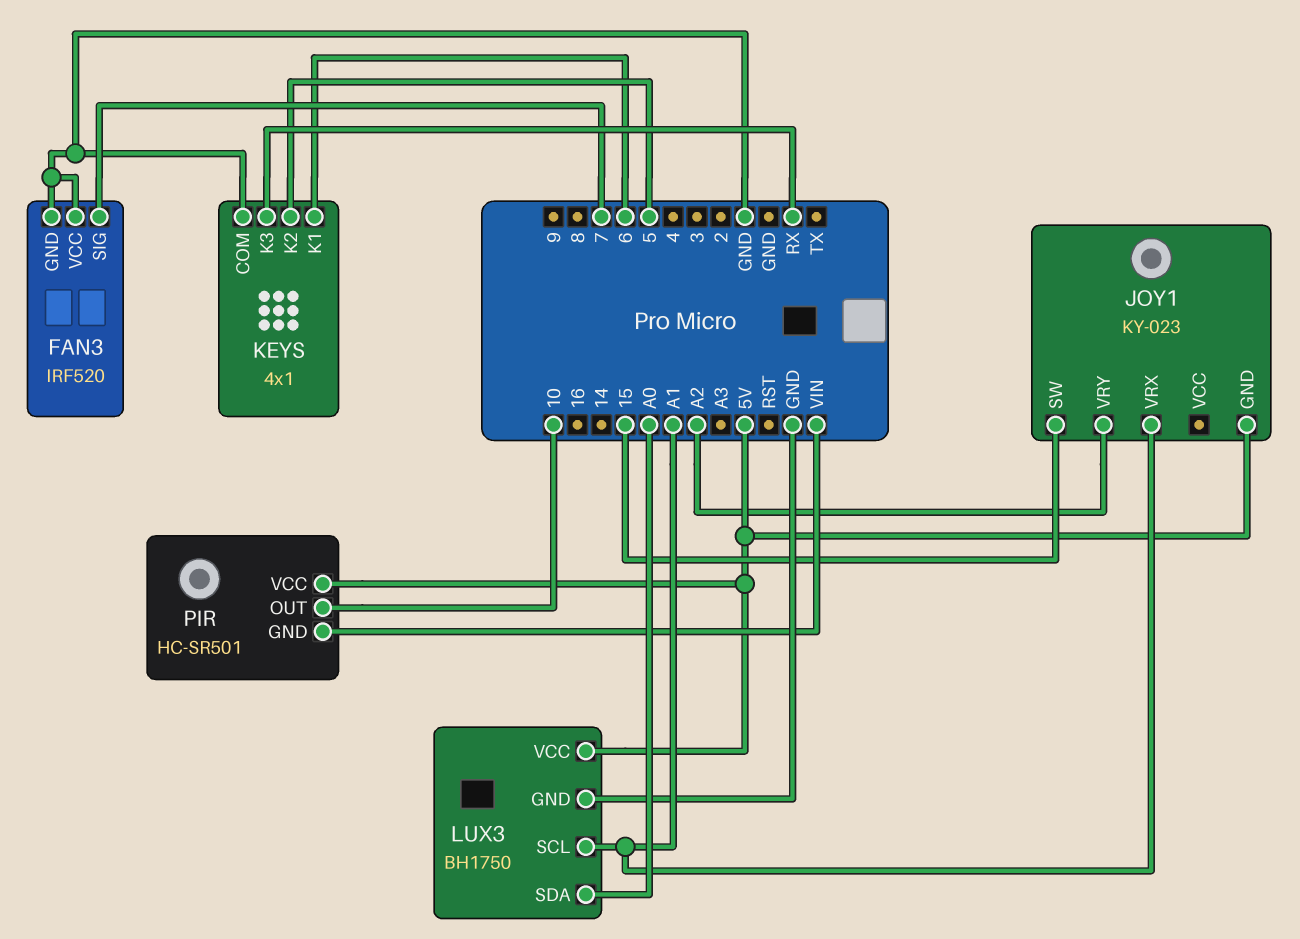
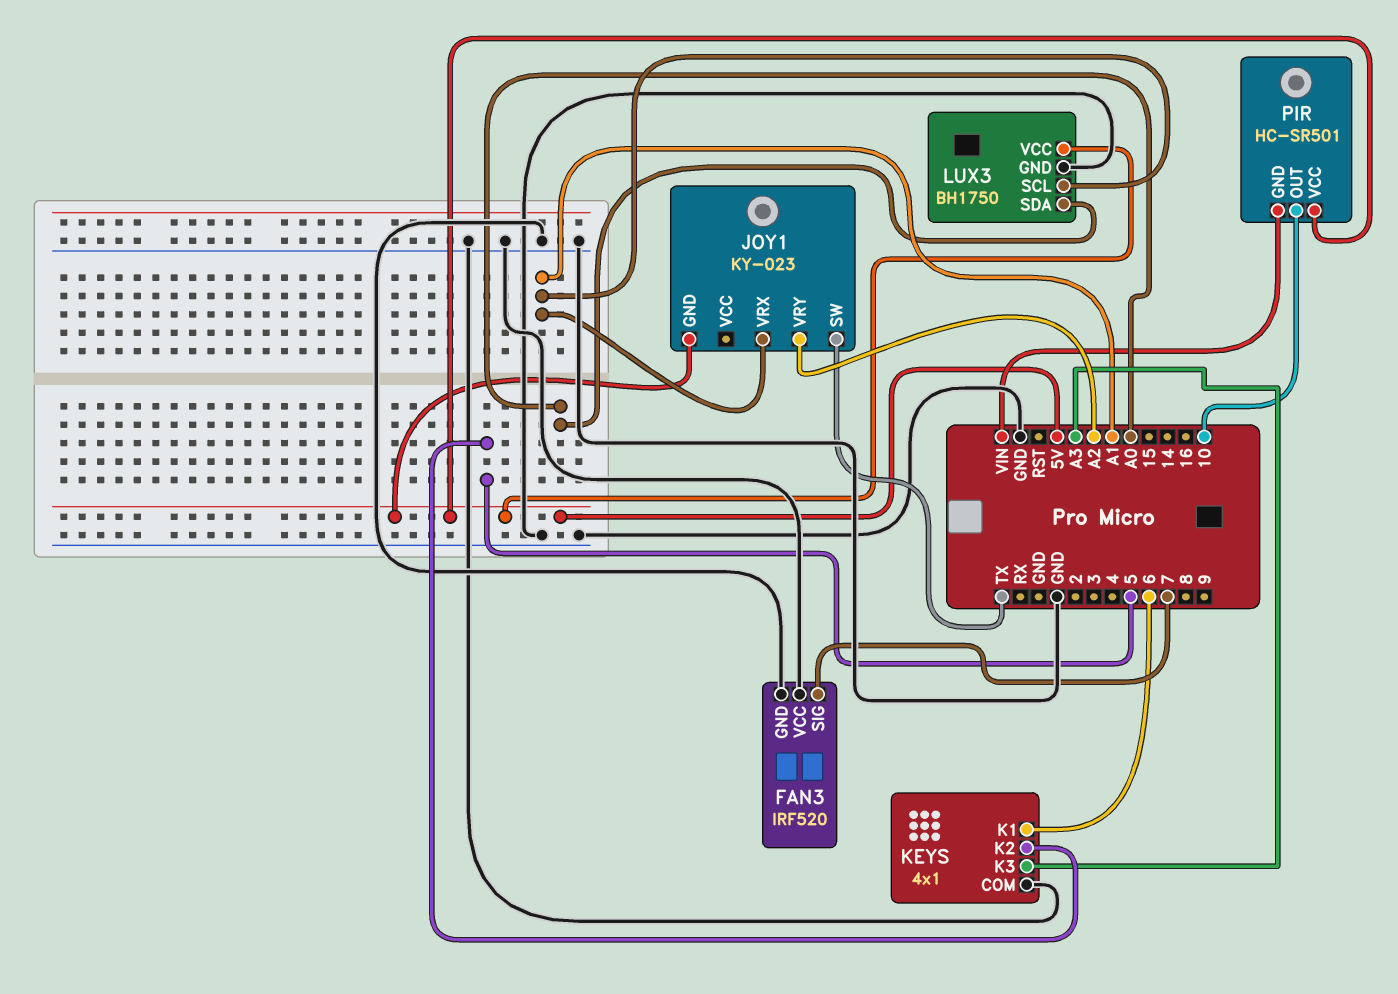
JOY1 pin SW: 15 -> TX
KEYS pin K3: RX -> A3

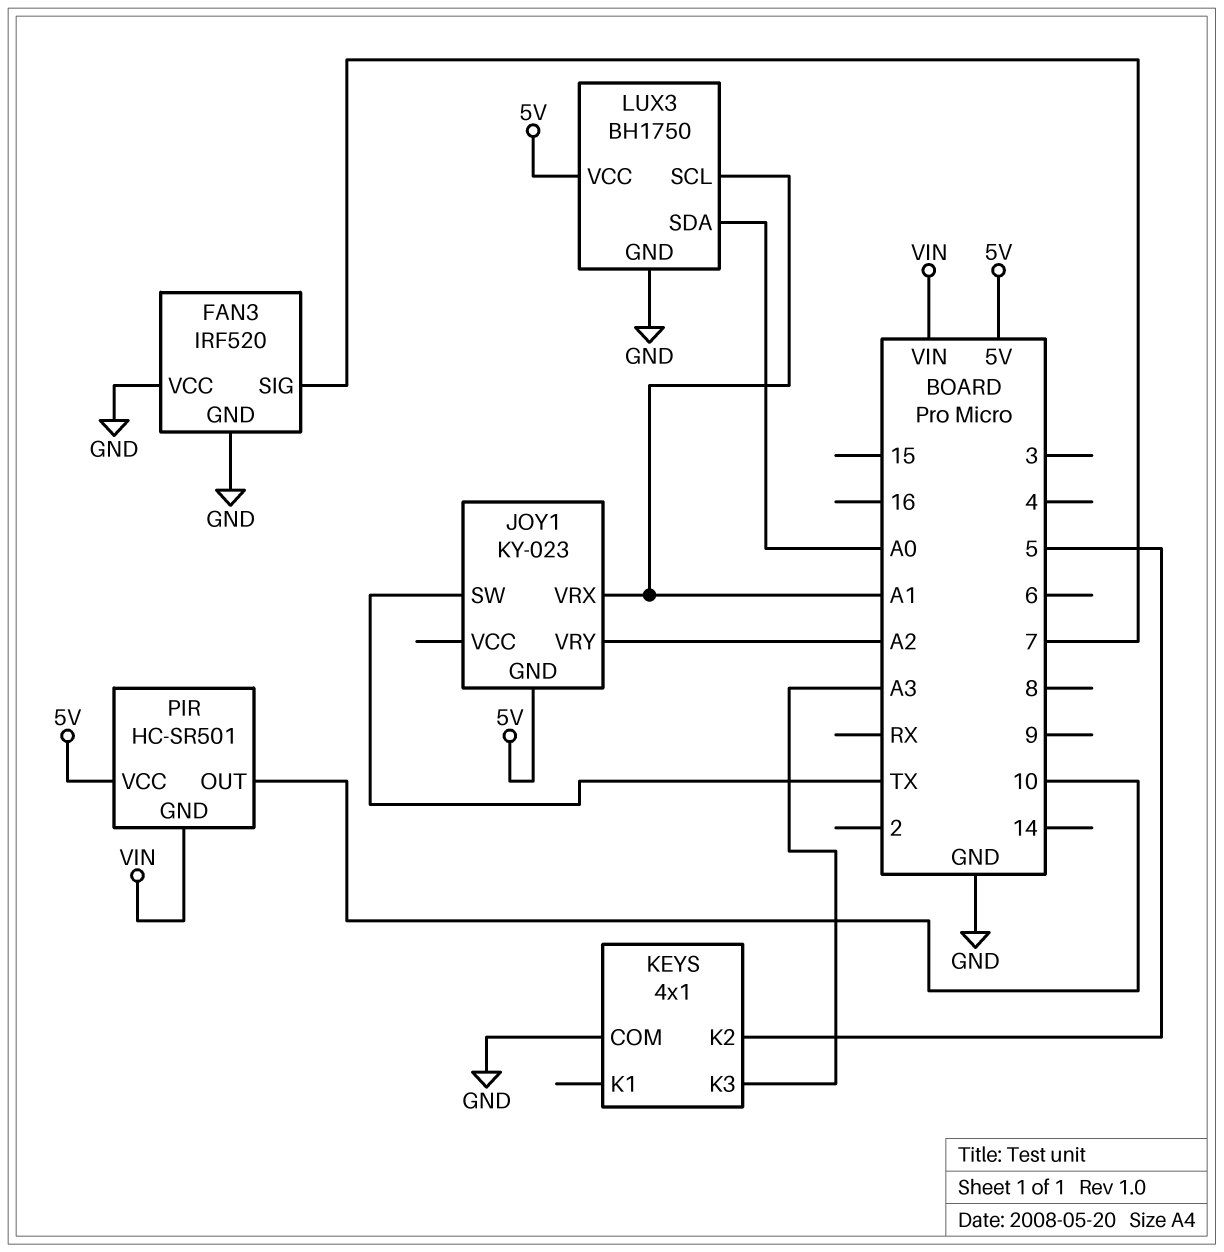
KEYS pin K1: 6 -> none

